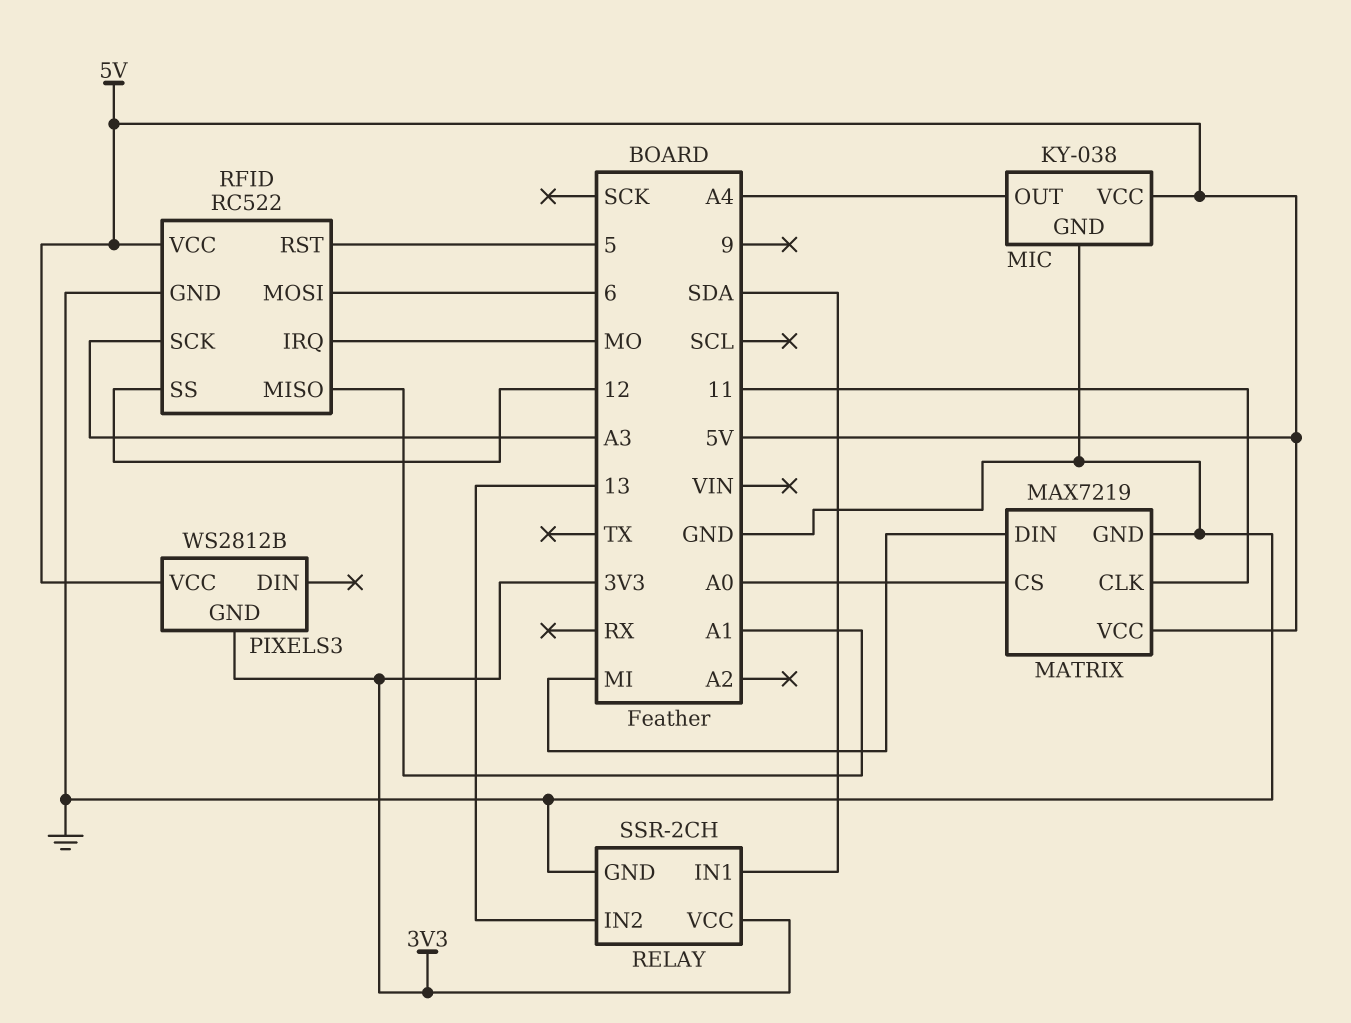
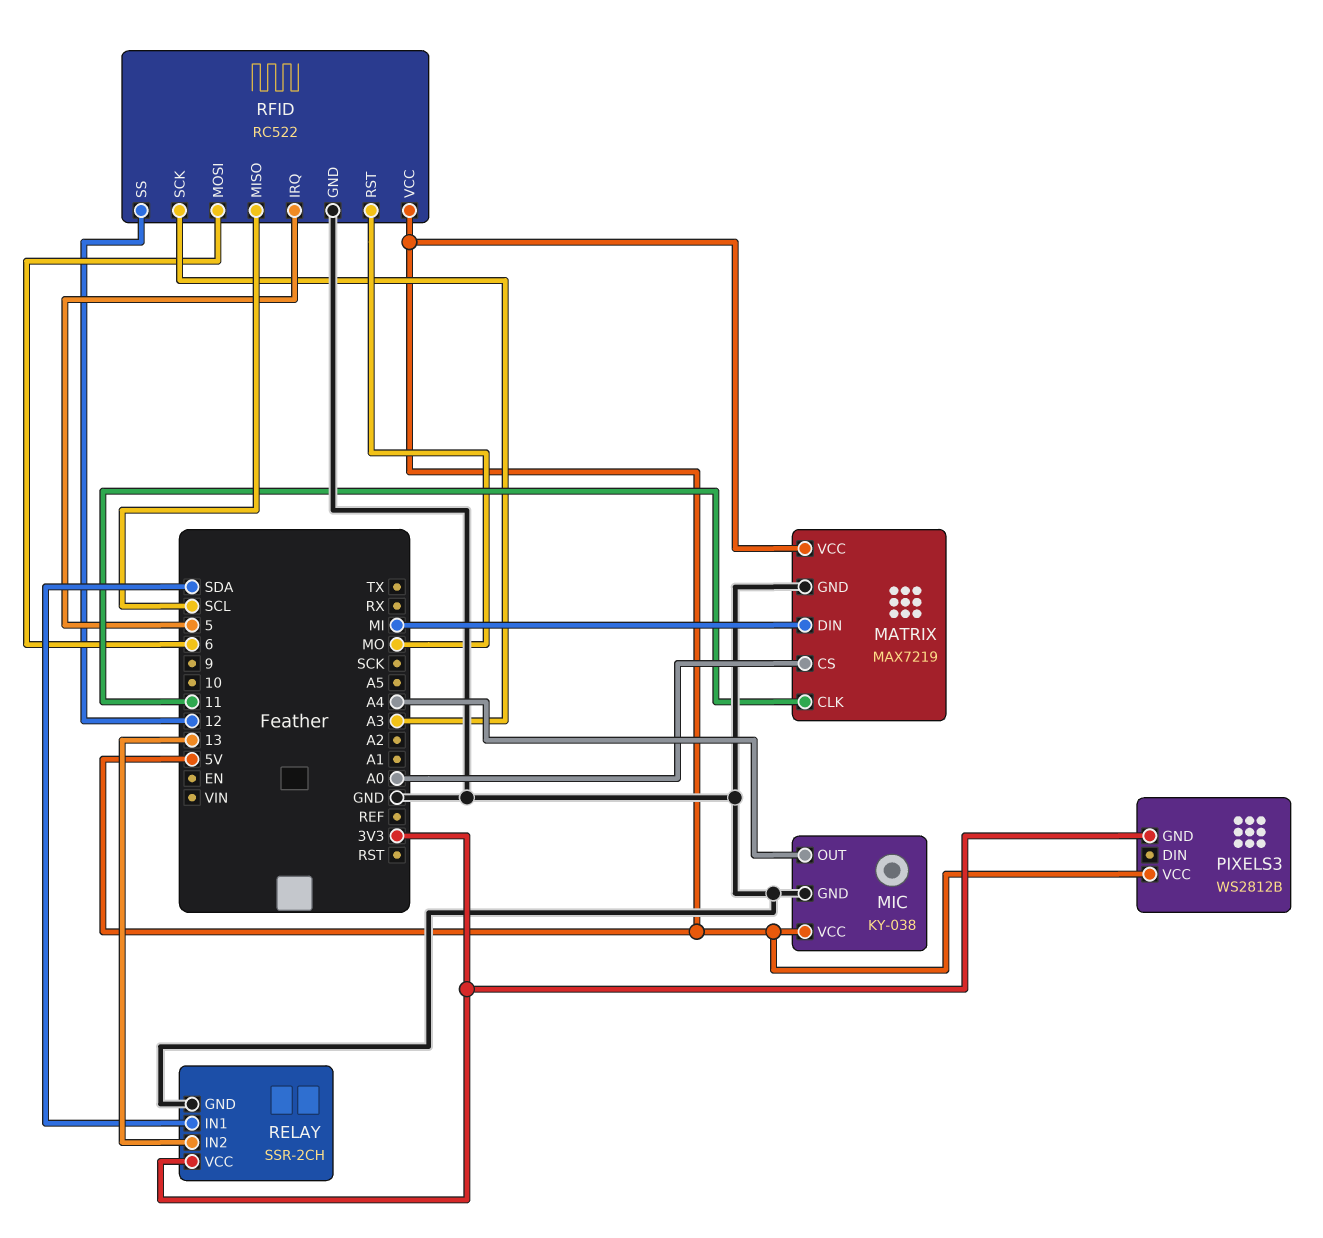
RFID pin IRQ: MO -> 5
RFID pin MISO: A1 -> SCL
RFID pin RST: 5 -> MO

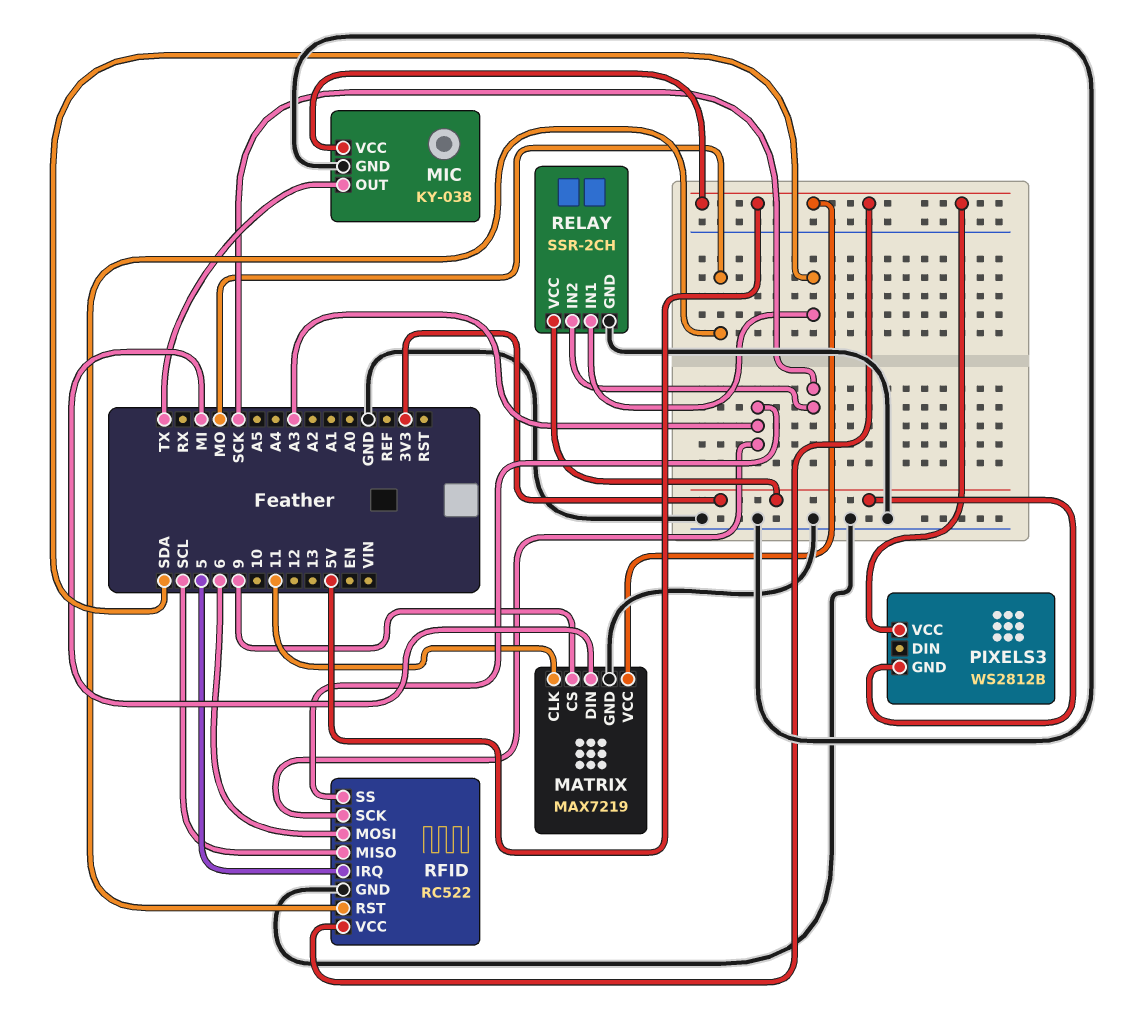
MATRIX pin CS: A0 -> 9
MIC pin OUT: A4 -> TX
RELAY pin IN2: 13 -> SCK
RFID pin SS: 12 -> A3

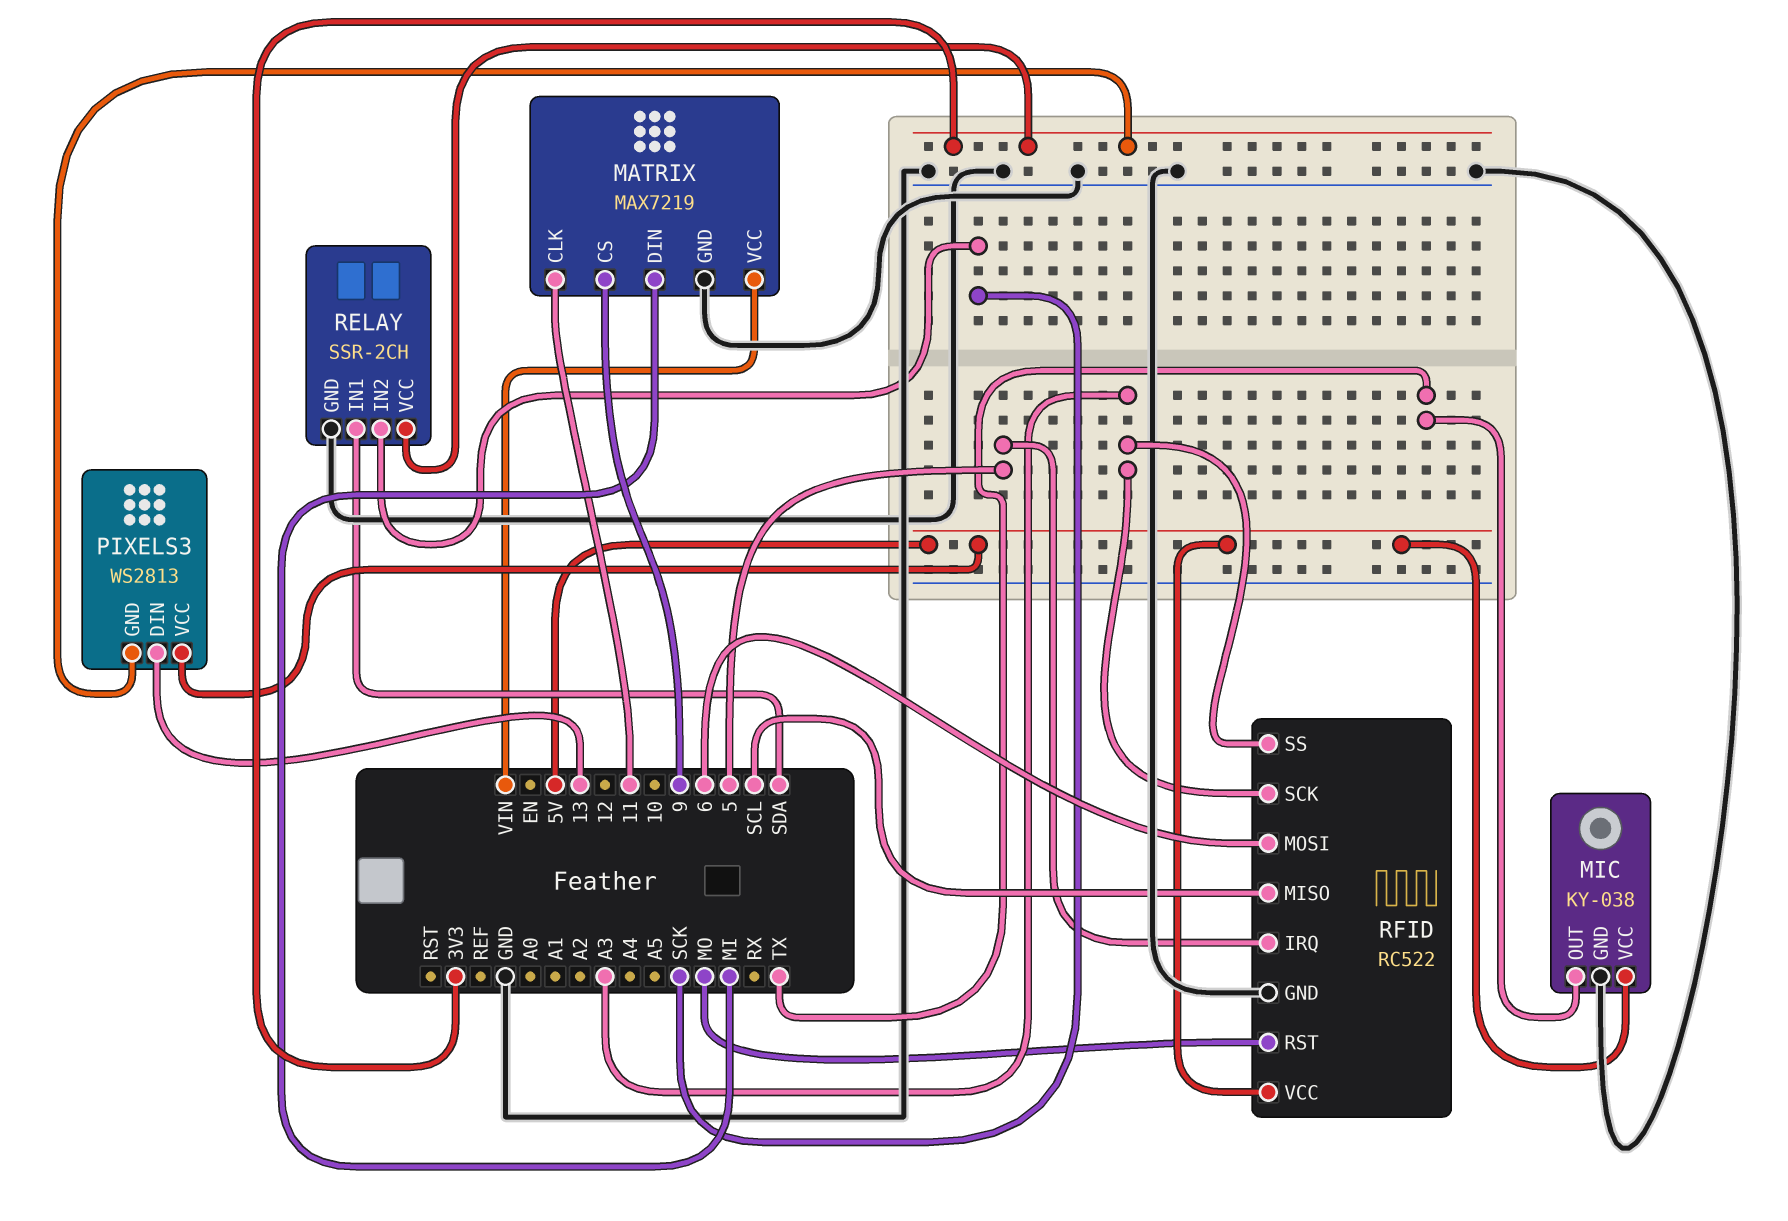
MATRIX pin VCC: 5V -> VIN
PIXELS3: WS2812B -> WS2813
PIXELS3 pin DIN: none -> 13

